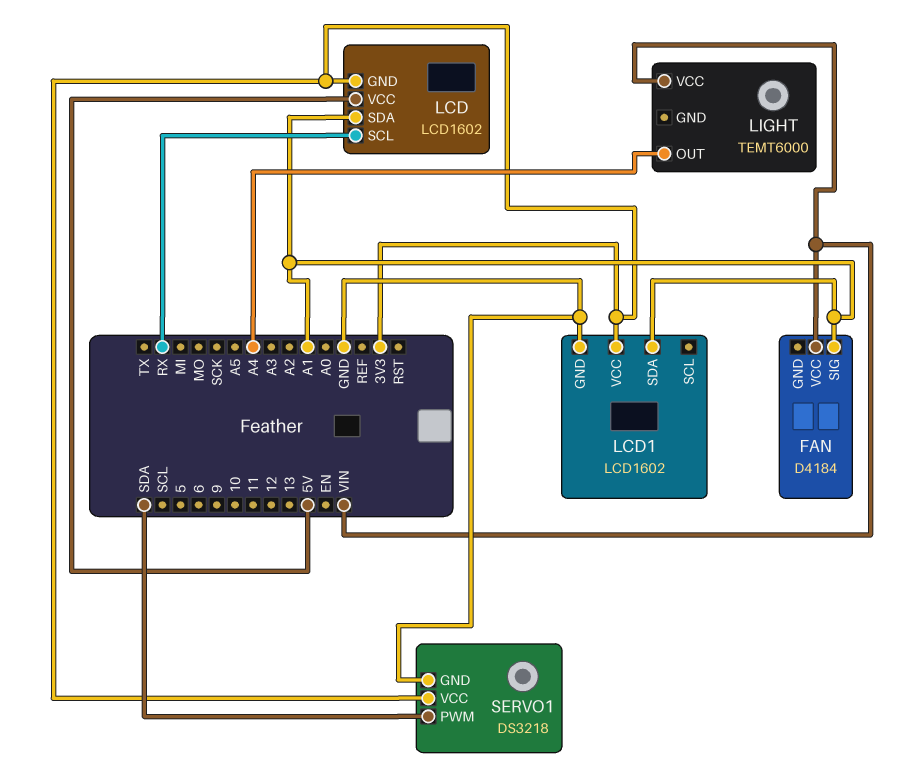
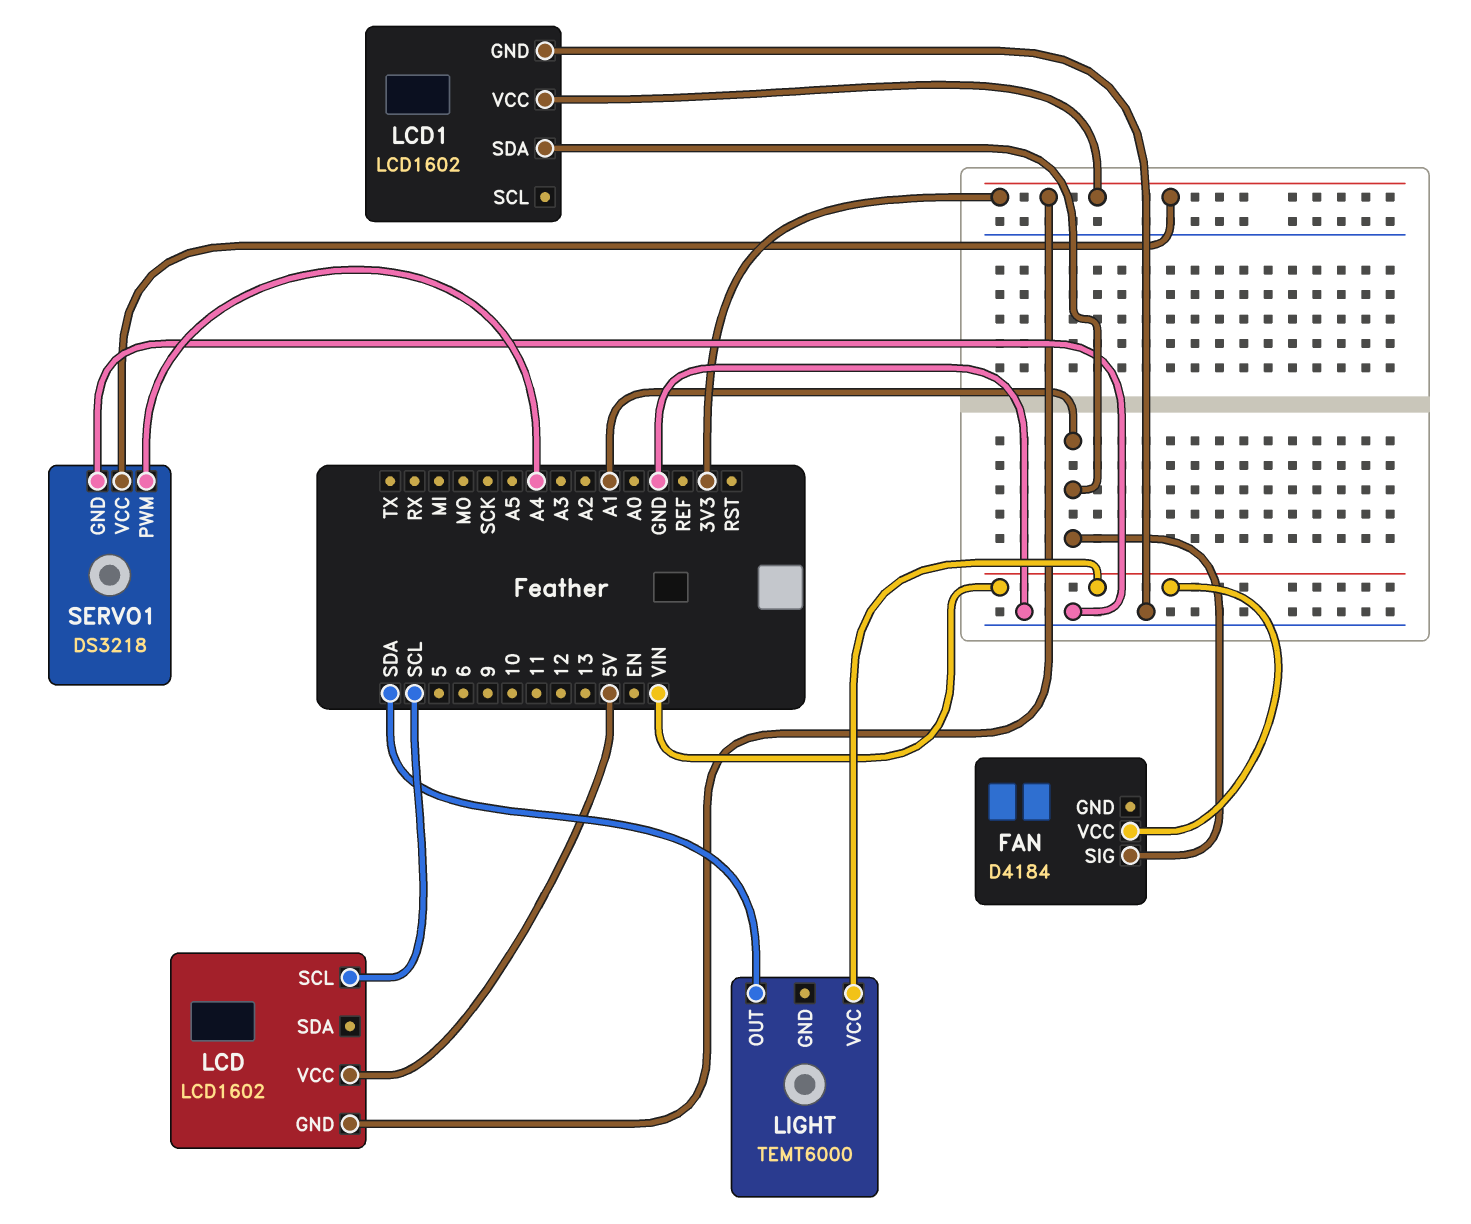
LCD pin SCL: RX -> SCL
LCD pin SDA: A1 -> none
LIGHT pin OUT: A4 -> SDA
SERVO1 pin PWM: SDA -> A4

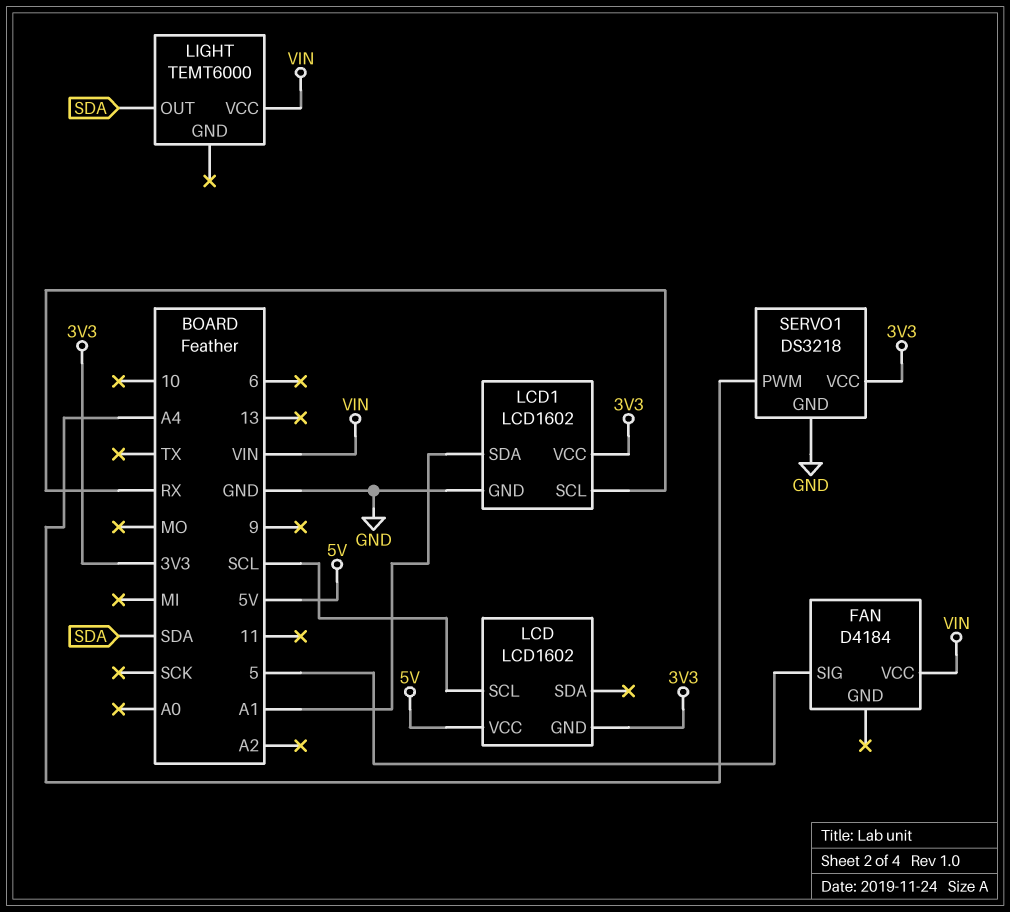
FAN pin SIG: A1 -> 5
LCD1 pin SCL: none -> RX

